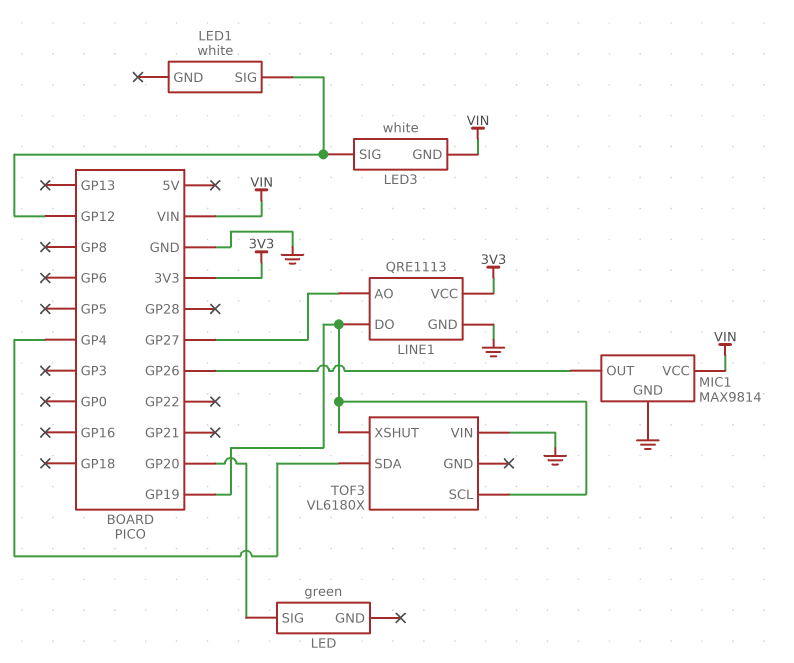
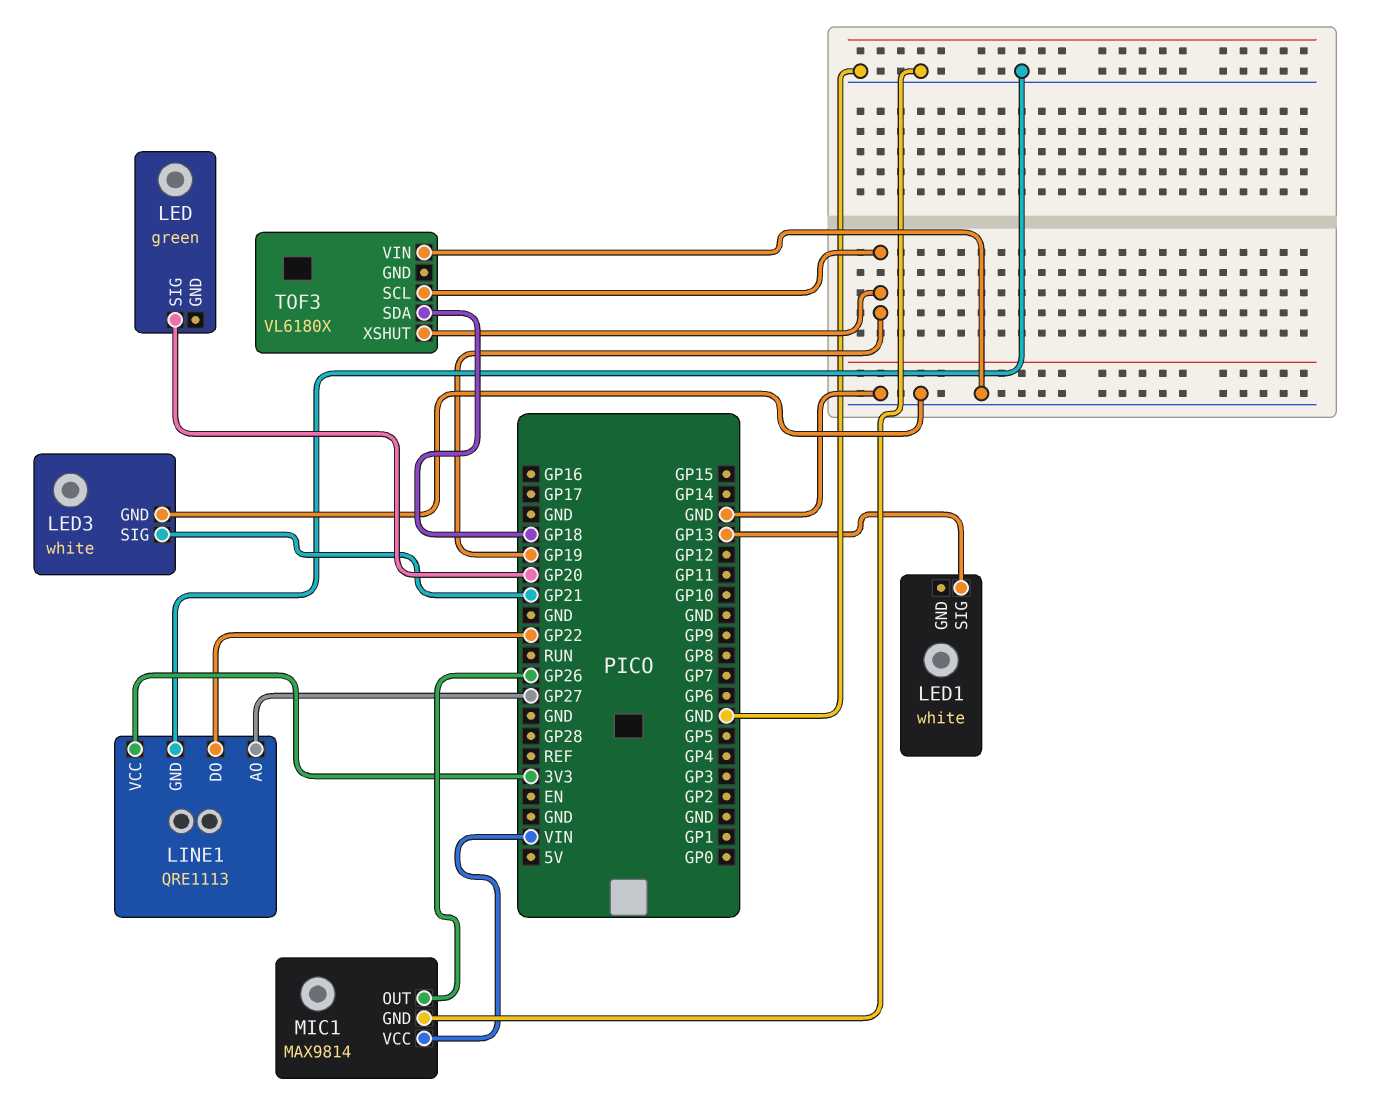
LED1 pin SIG: GP12 -> GP13
LED3 pin GND: VIN -> GND
LED3 pin SIG: GP12 -> GP21
LINE1 pin DO: GP19 -> GP22
TOF3 pin SDA: GP4 -> GP18

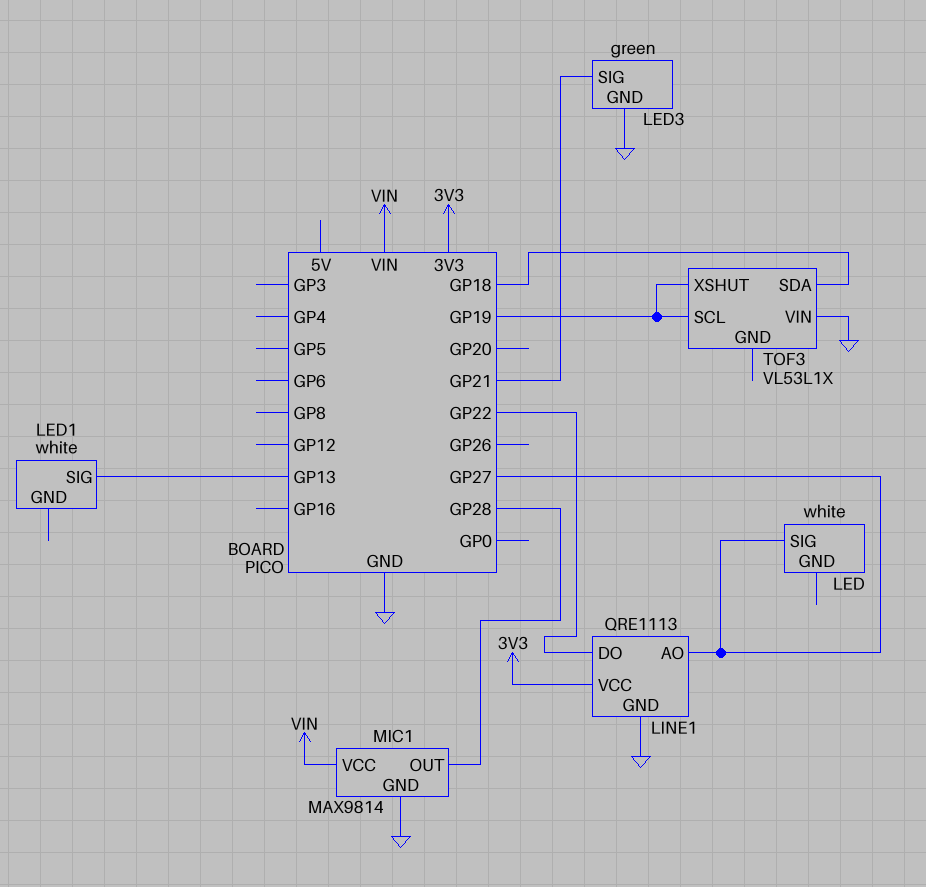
LED: green -> white
LED pin SIG: GP20 -> GP27
LED3: white -> green
MIC1 pin OUT: GP26 -> GP28
TOF3: VL6180X -> VL53L1X

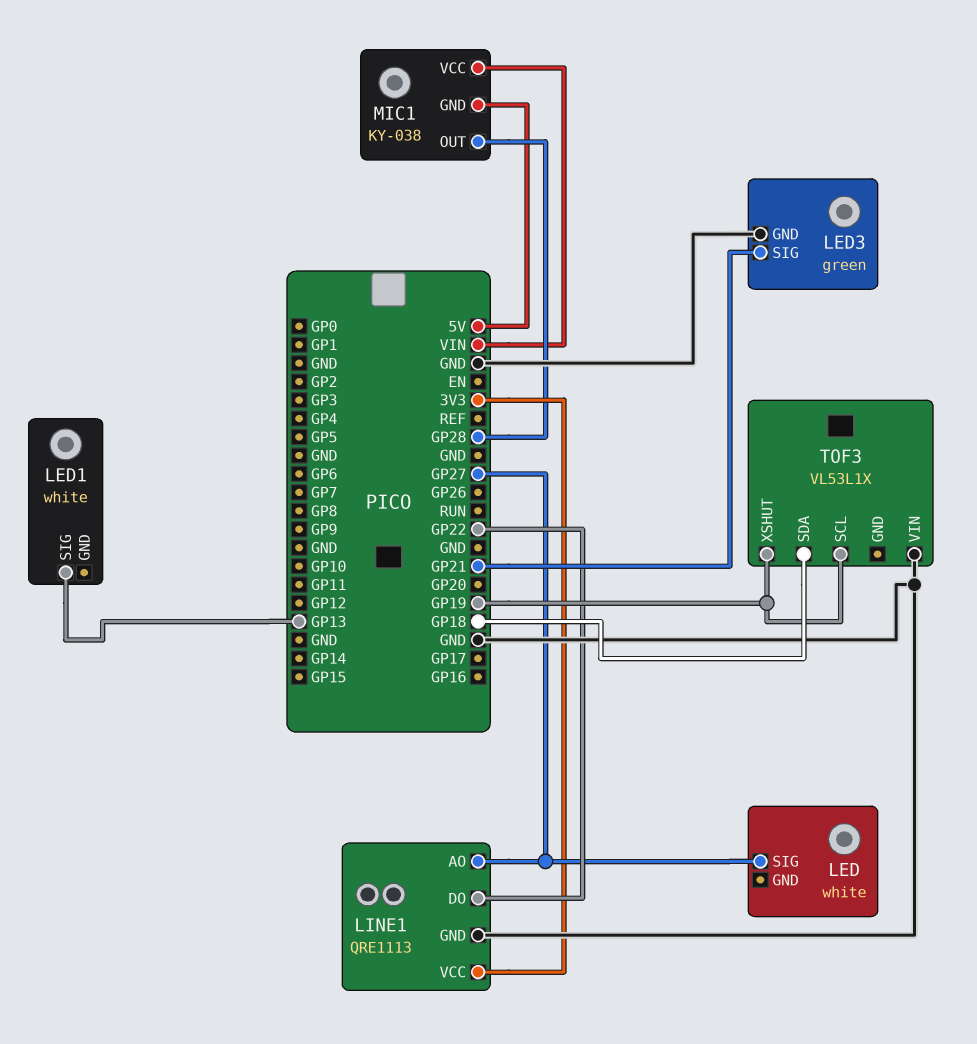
MIC1: MAX9814 -> KY-038
MIC1 pin GND: GND -> 5V

